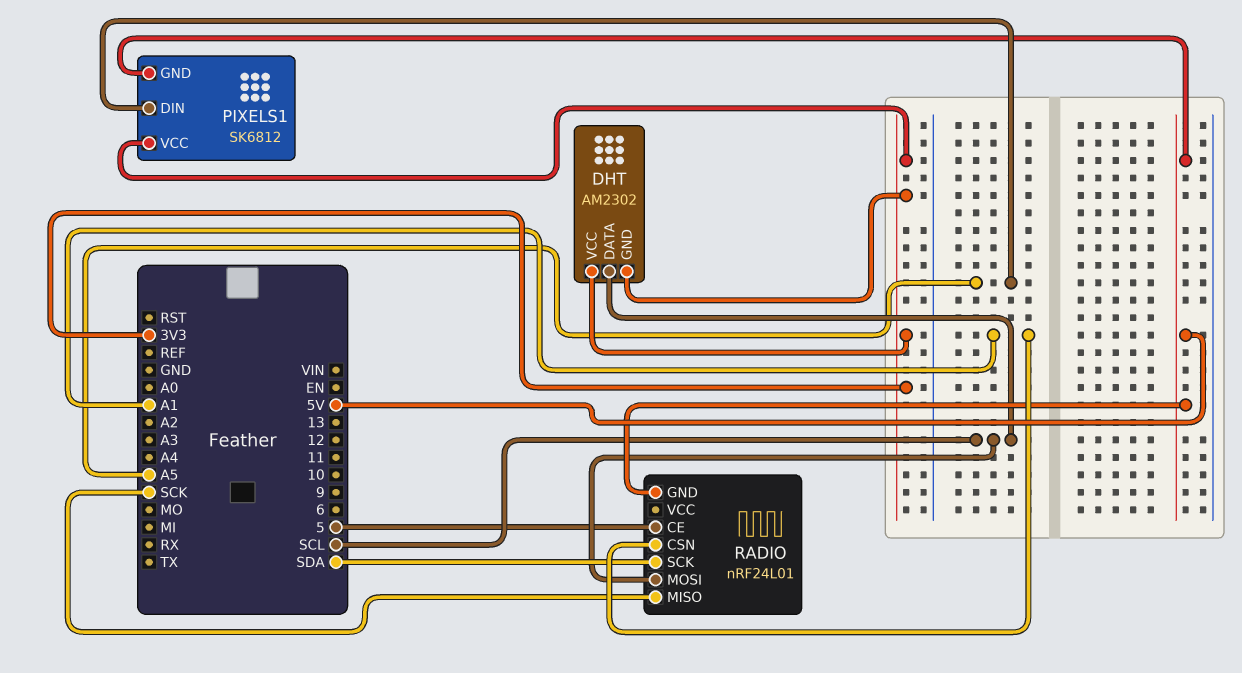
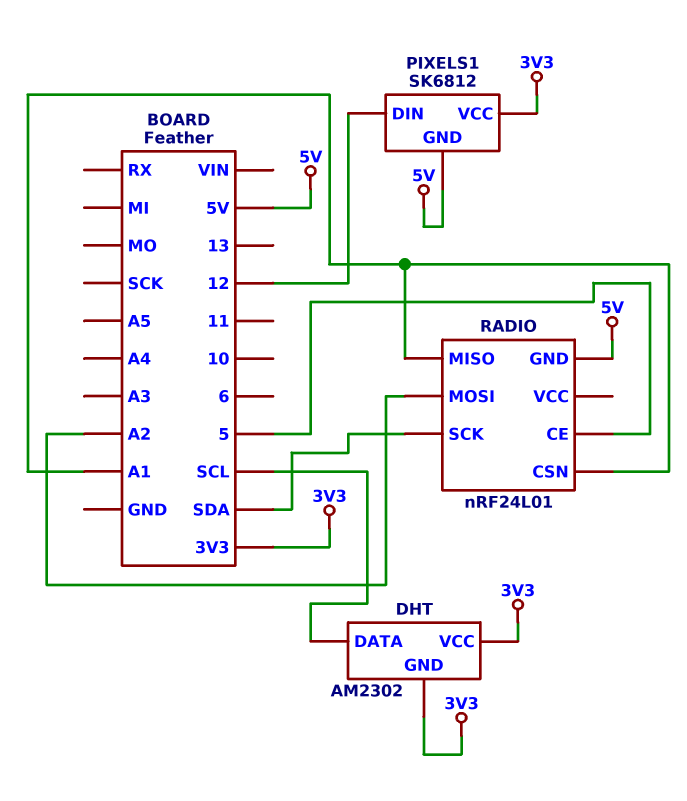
PIXELS1 pin DIN: A5 -> 12
RADIO pin MISO: SCK -> A1
RADIO pin MOSI: SCL -> A2

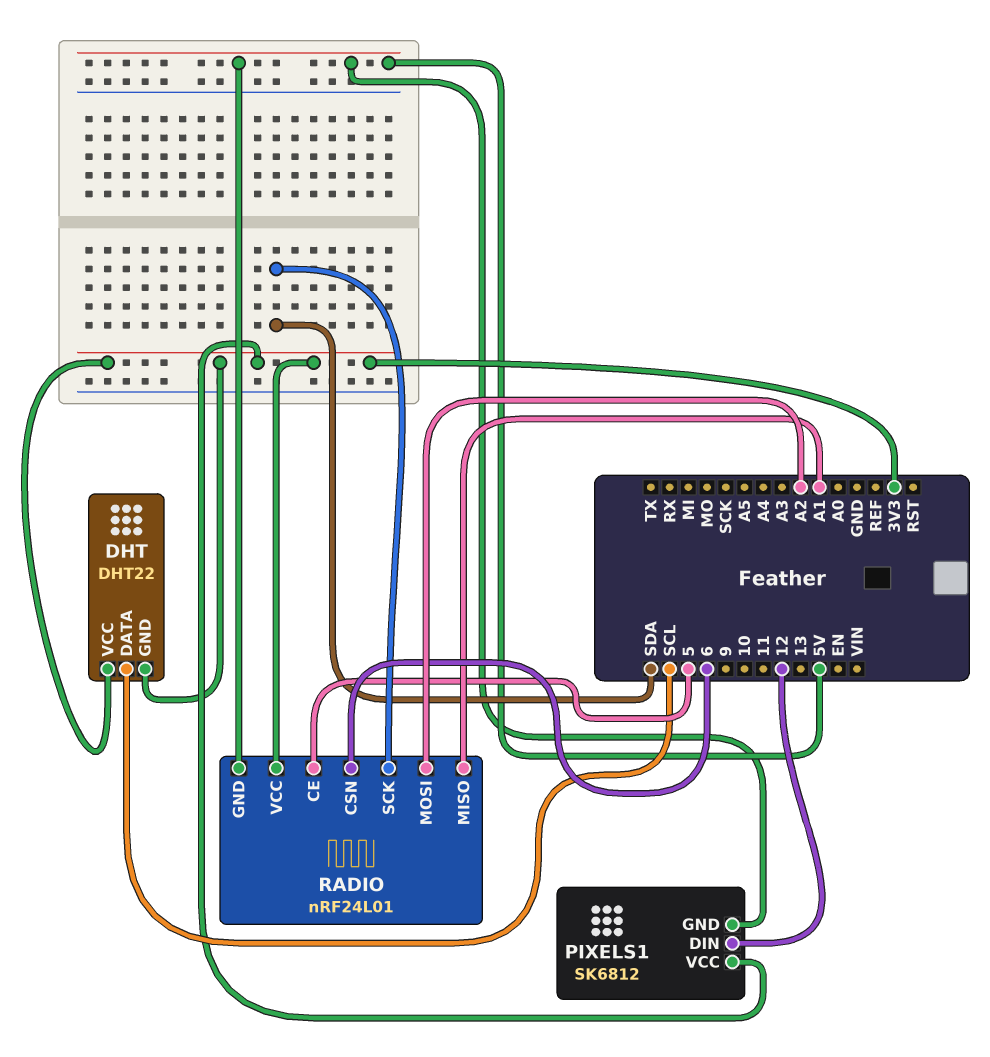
DHT: AM2302 -> DHT22
RADIO pin CSN: A1 -> 6
RADIO pin VCC: none -> 3V3

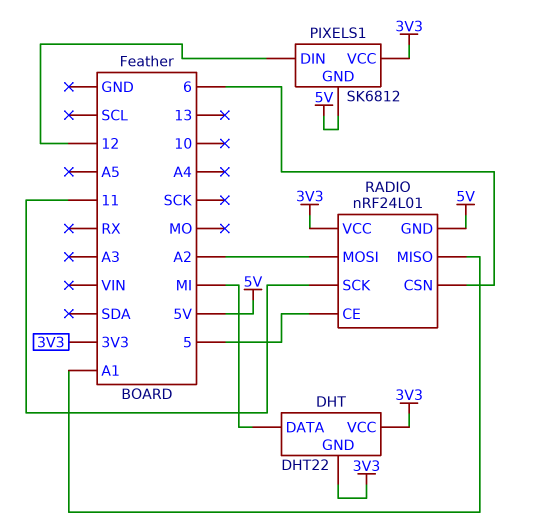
DHT pin DATA: SCL -> MI
RADIO pin SCK: SDA -> 11

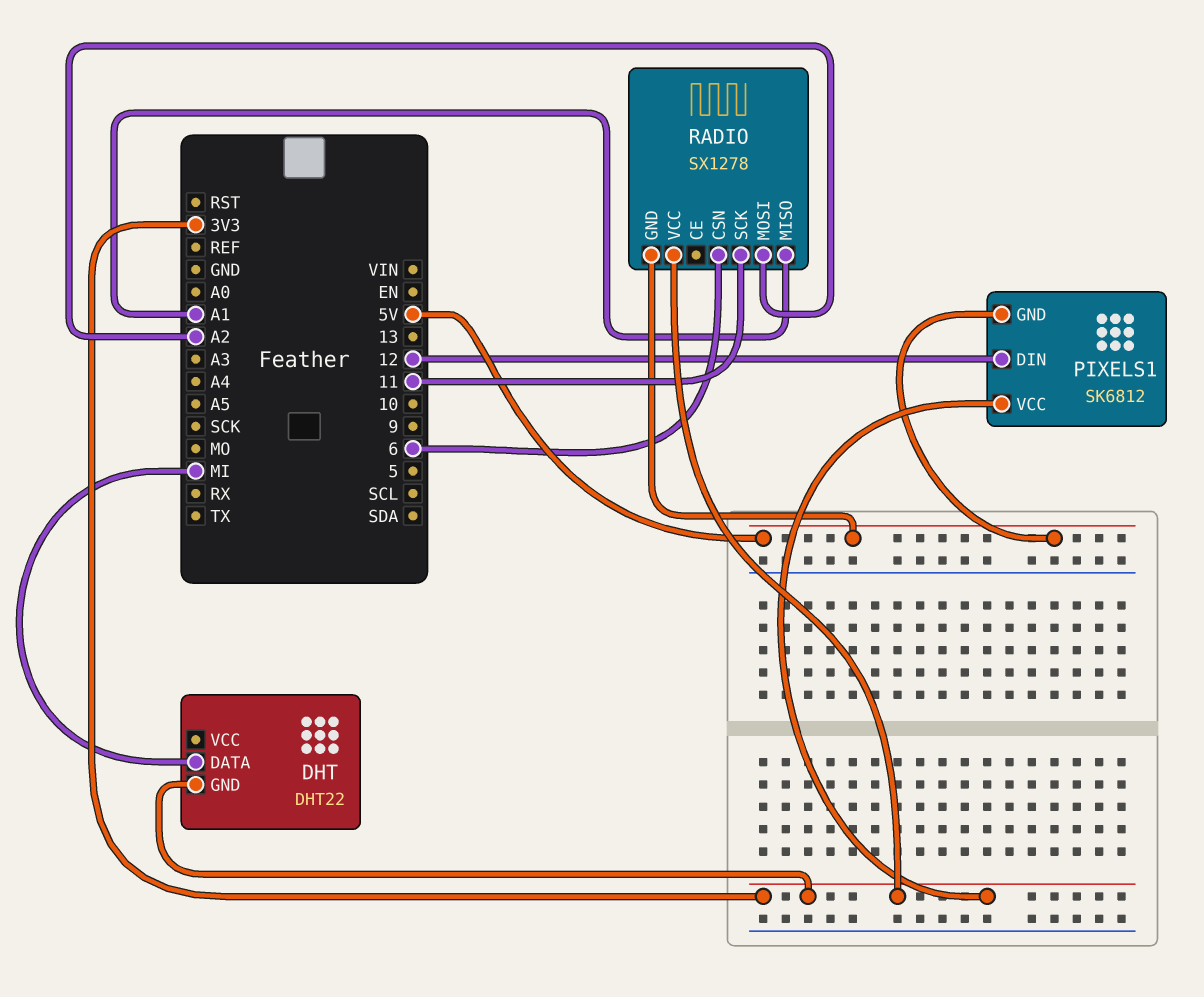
DHT pin VCC: 3V3 -> none
RADIO: nRF24L01 -> SX1278
RADIO pin CE: 5 -> none

